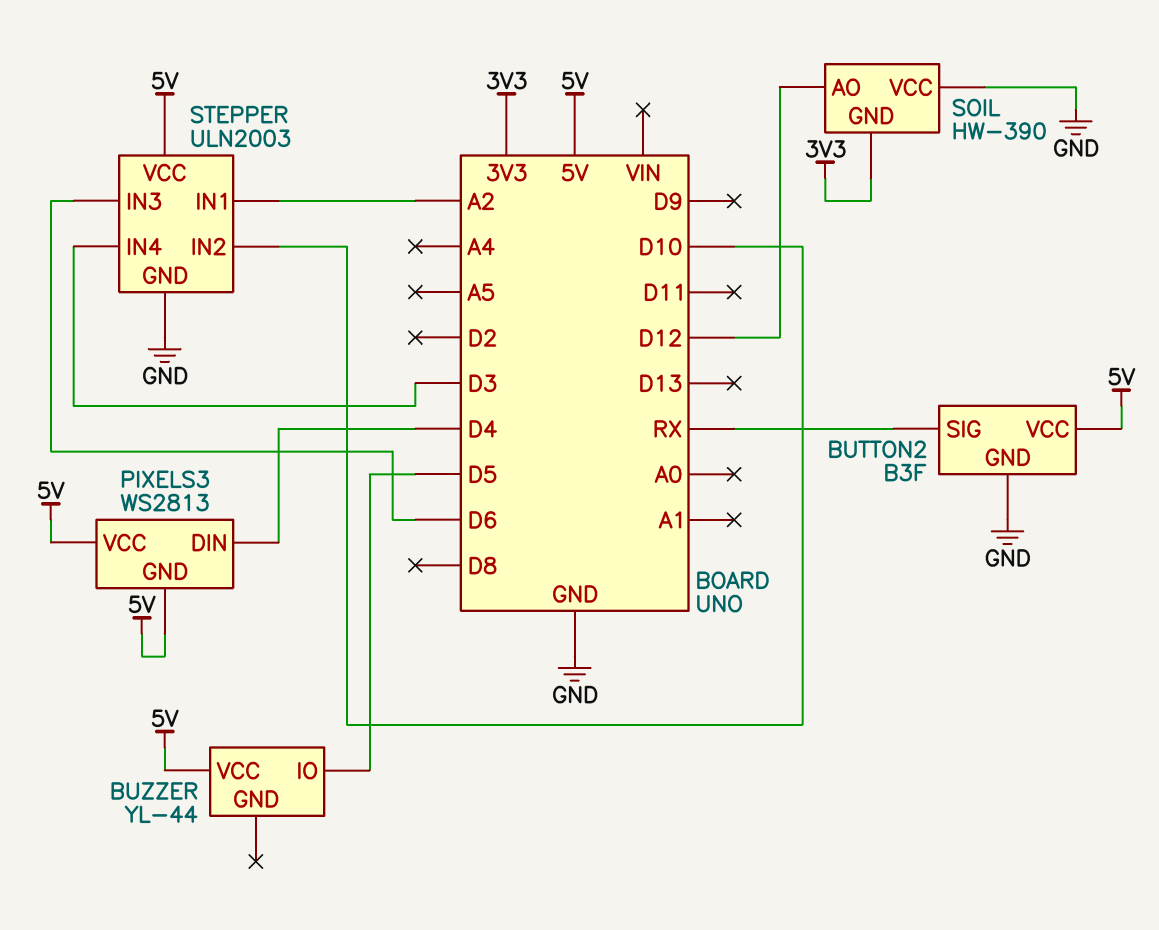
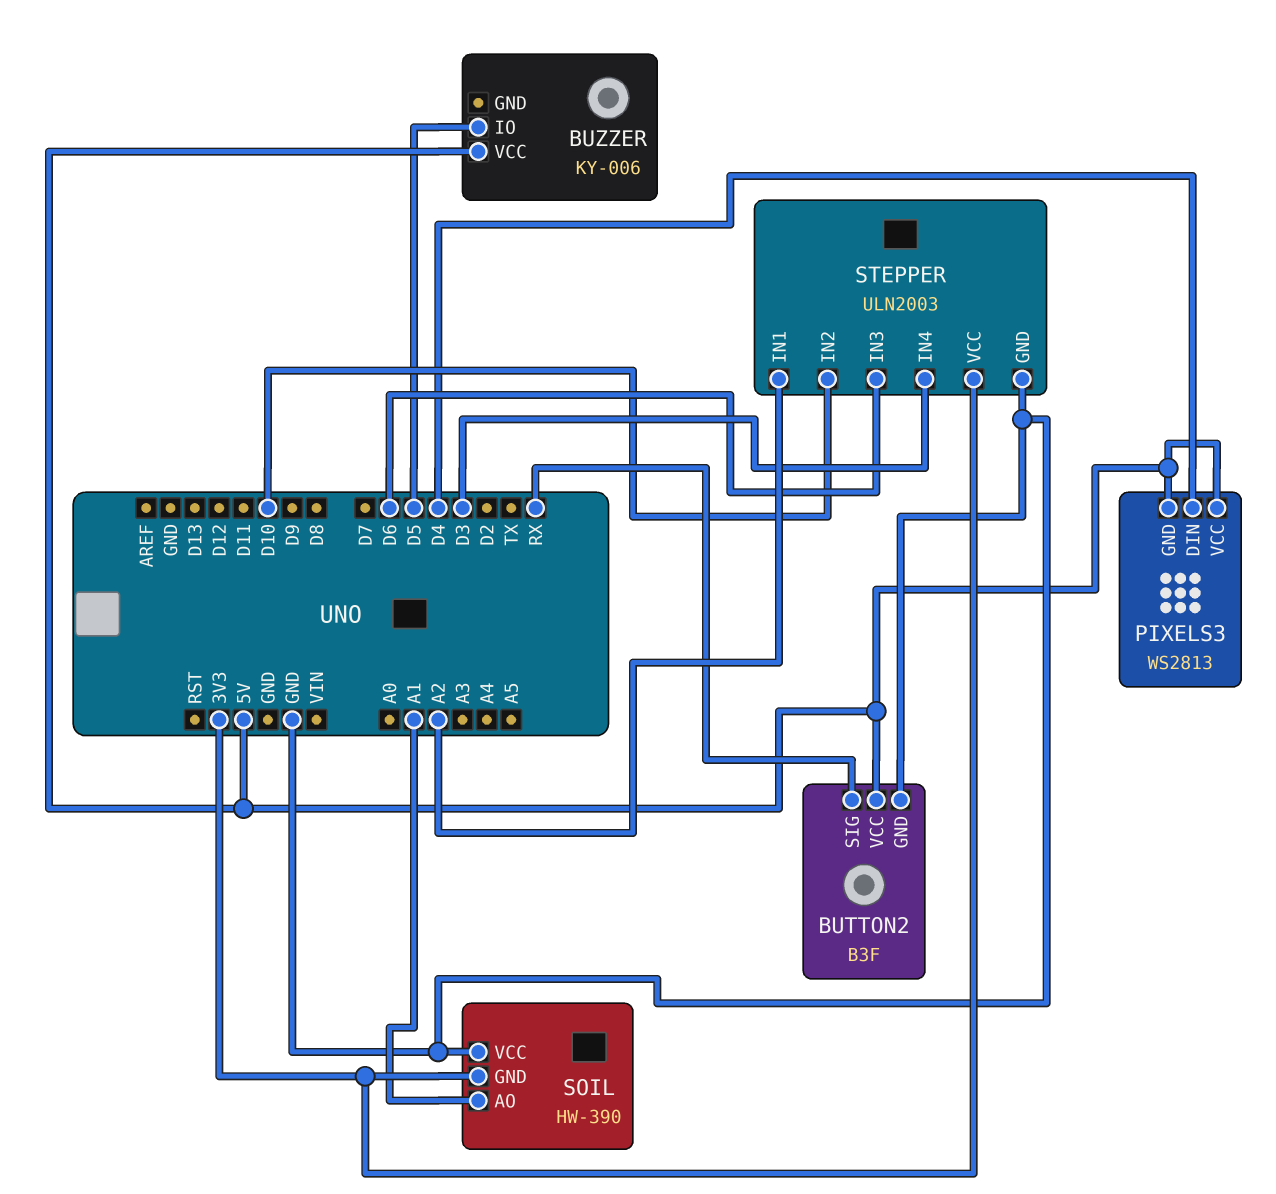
BUZZER: YL-44 -> KY-006
SOIL pin AO: D12 -> A1
STEPPER pin VCC: 5V -> 3V3

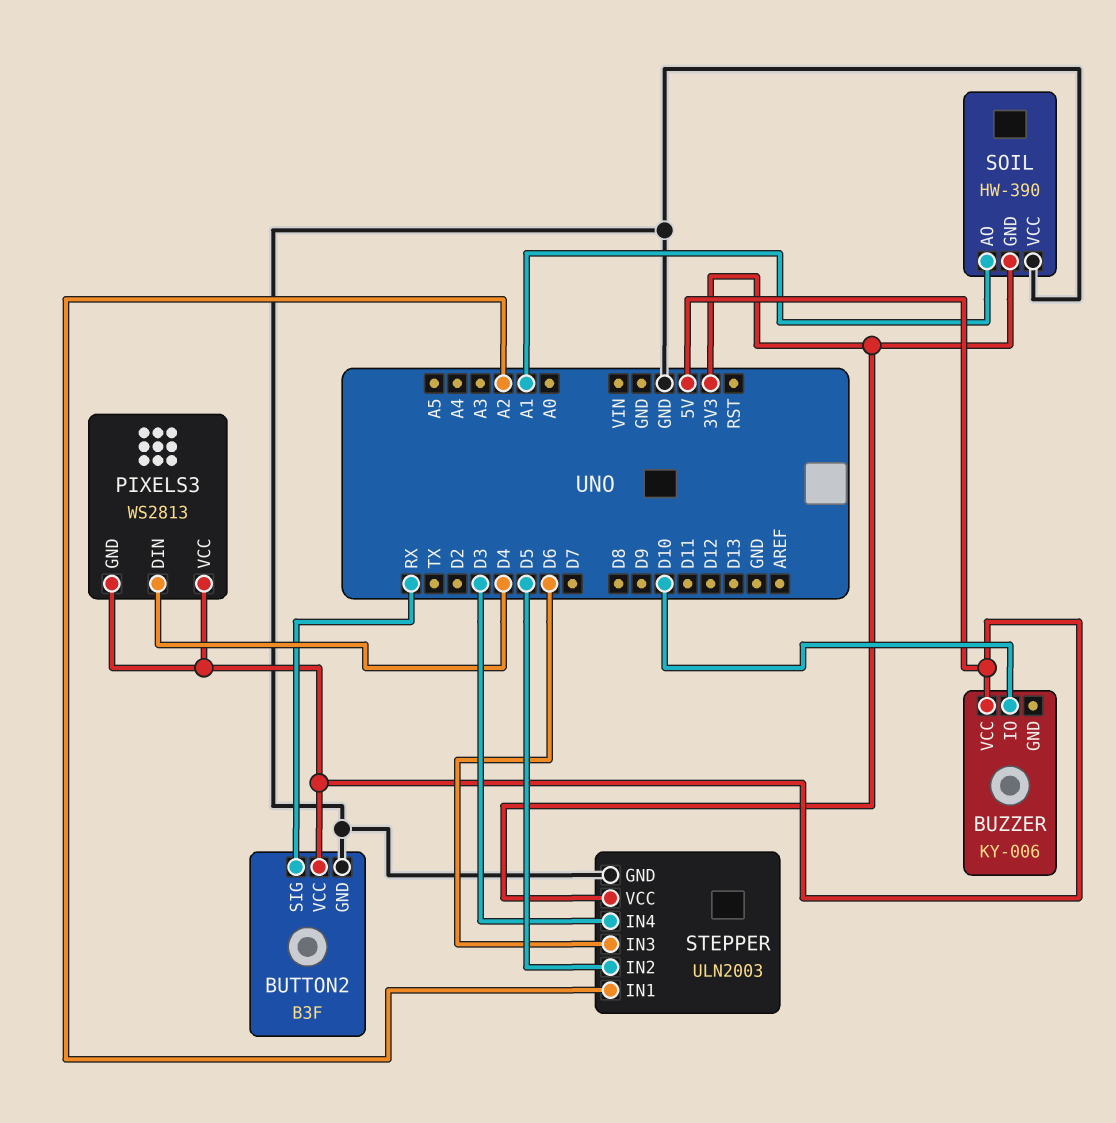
BUZZER pin IO: D5 -> D10
STEPPER pin IN2: D10 -> D5

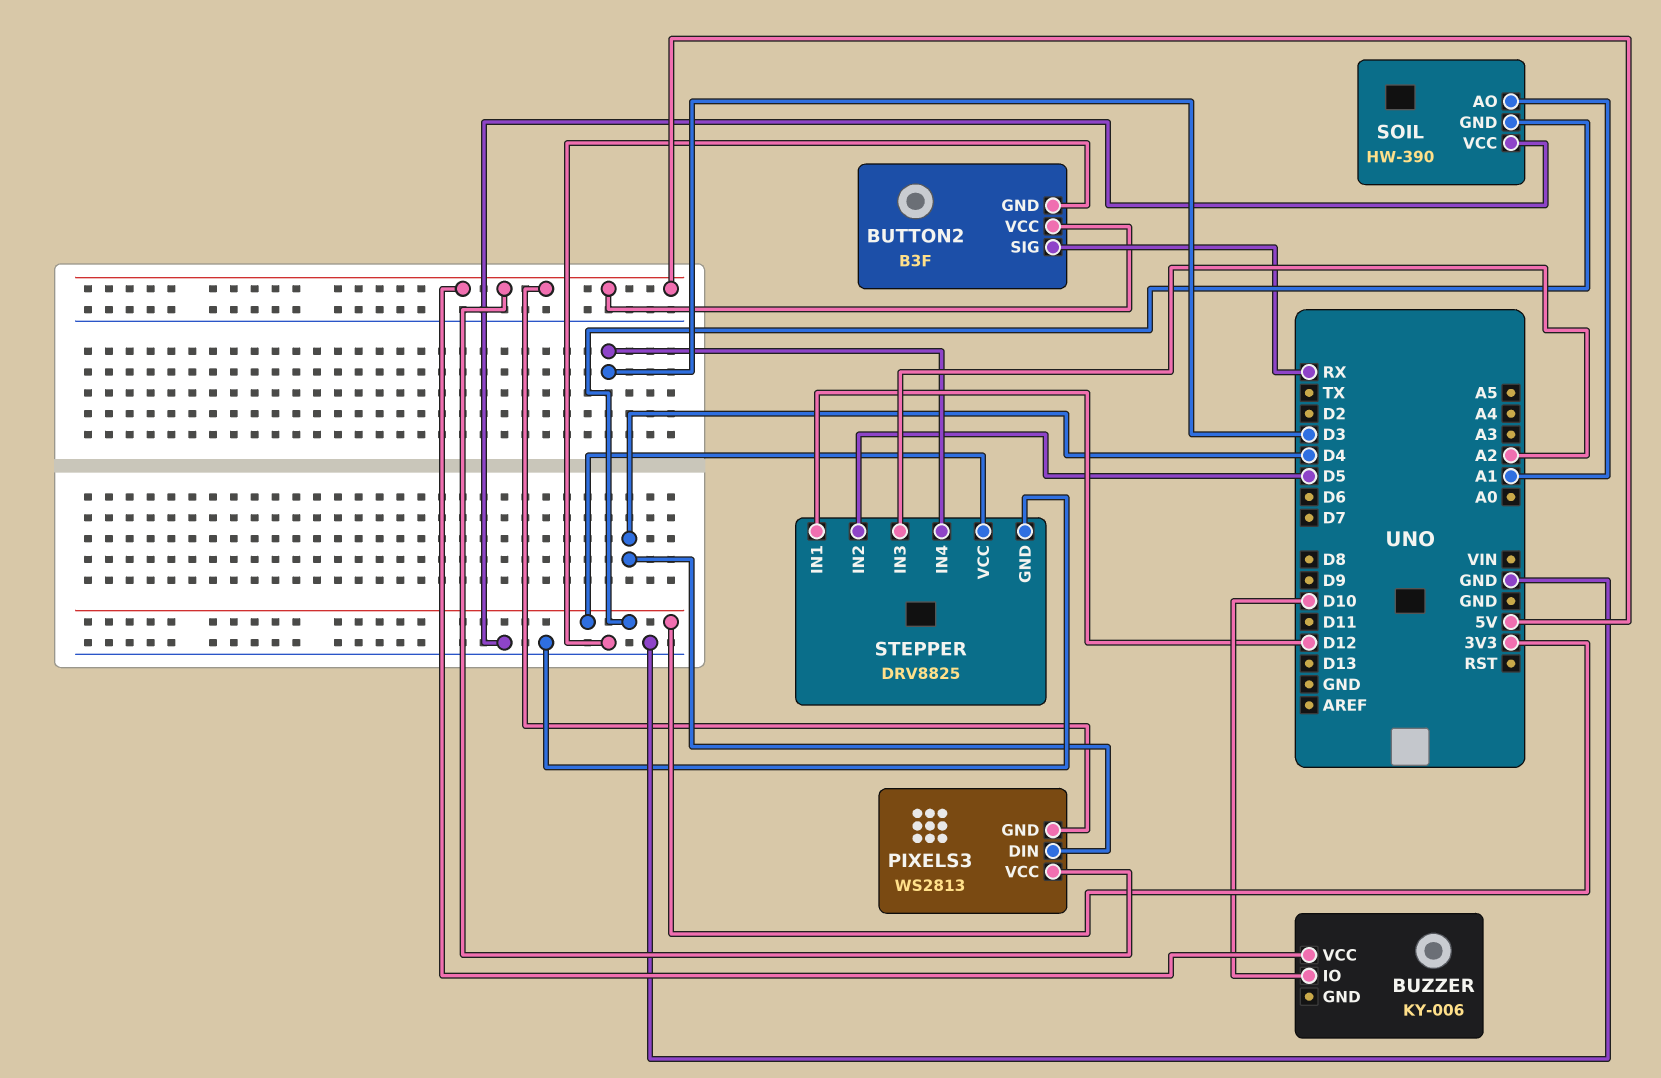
STEPPER: ULN2003 -> DRV8825
STEPPER pin IN1: A2 -> D12
STEPPER pin IN3: D6 -> A2

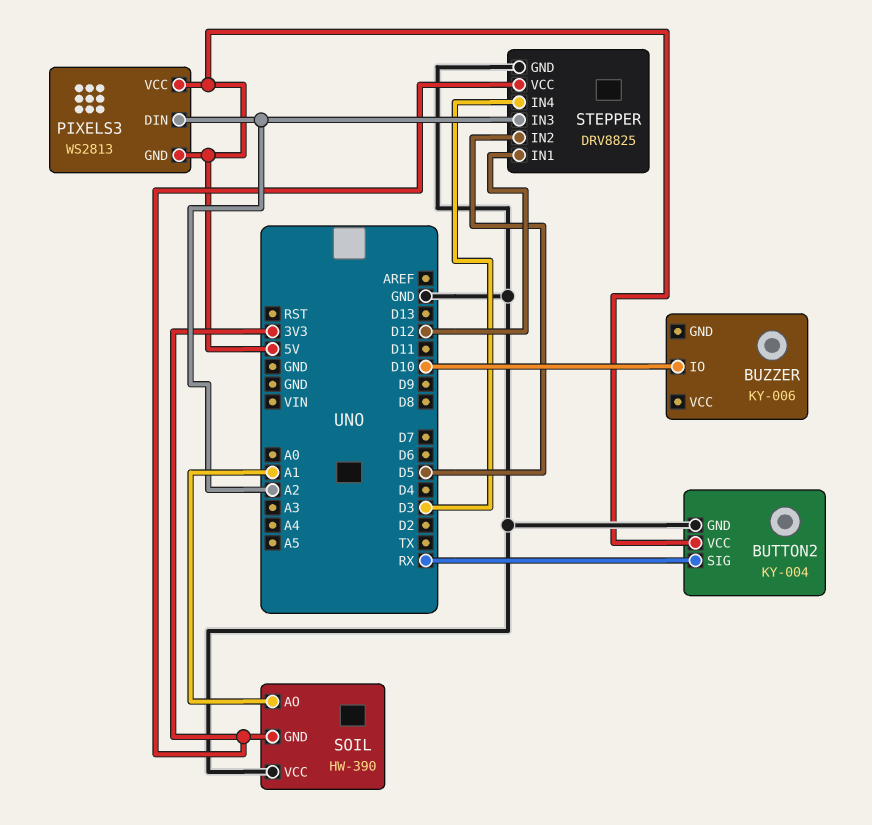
BUTTON2: B3F -> KY-004
BUZZER pin VCC: 5V -> none
PIXELS3 pin DIN: D4 -> A2

